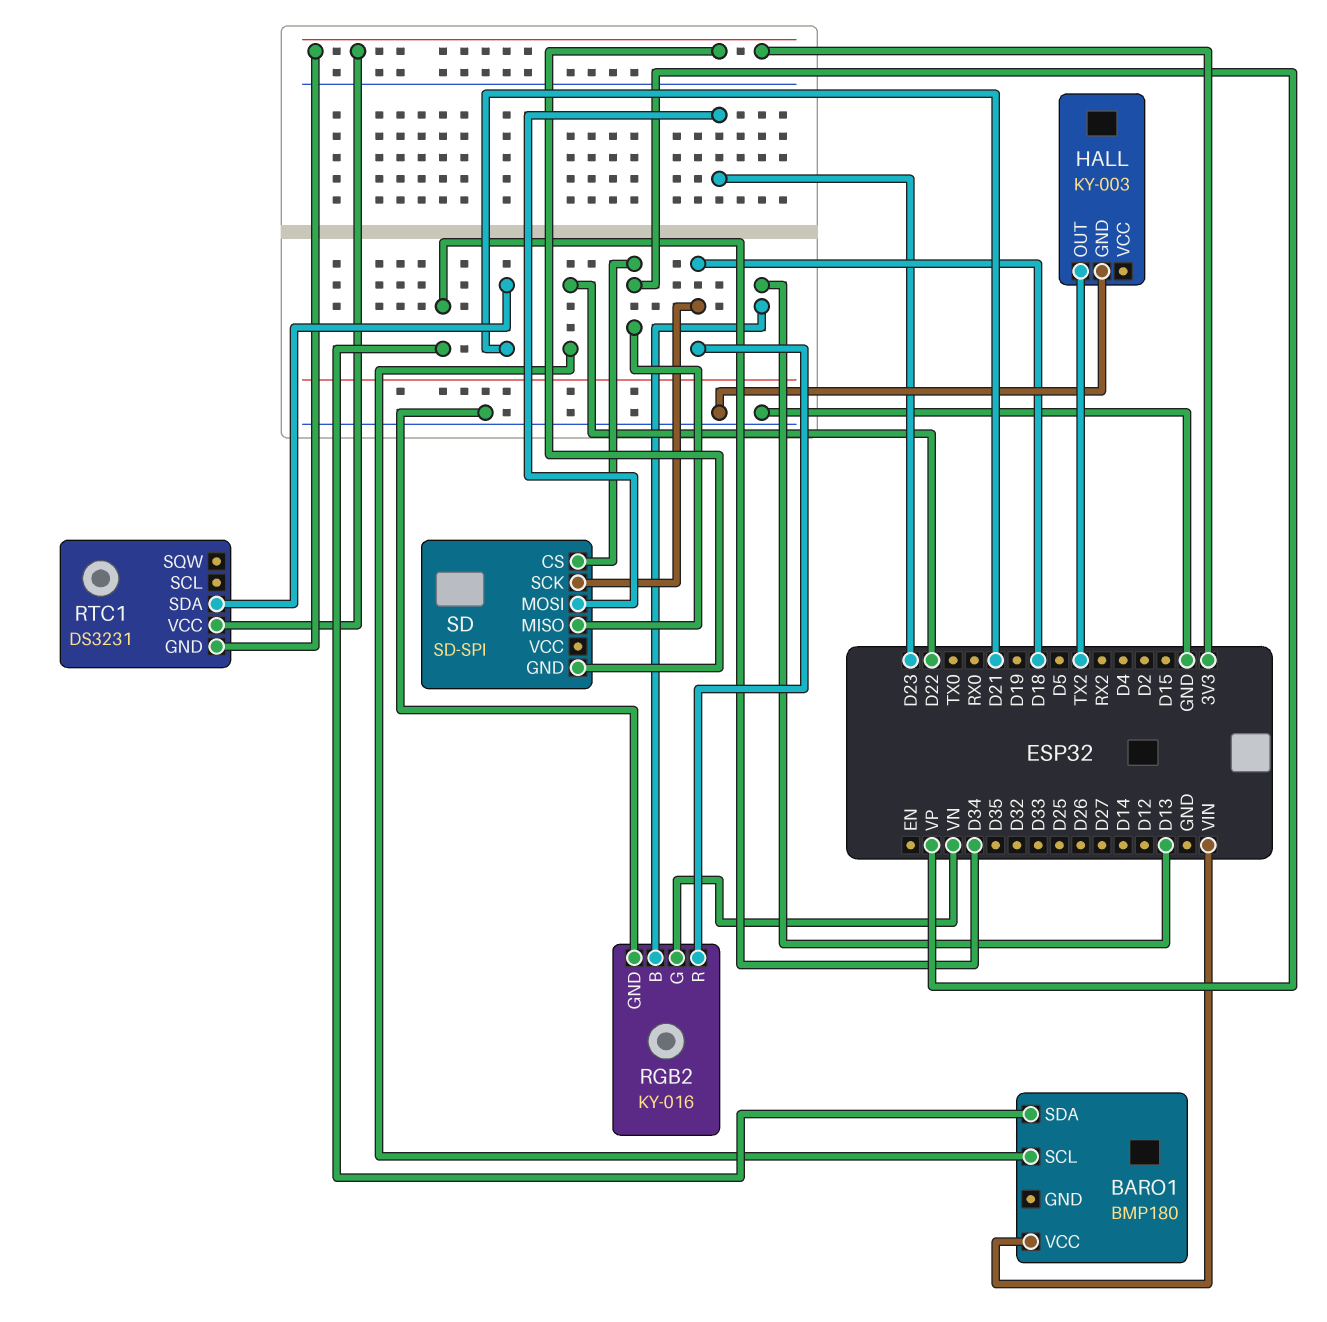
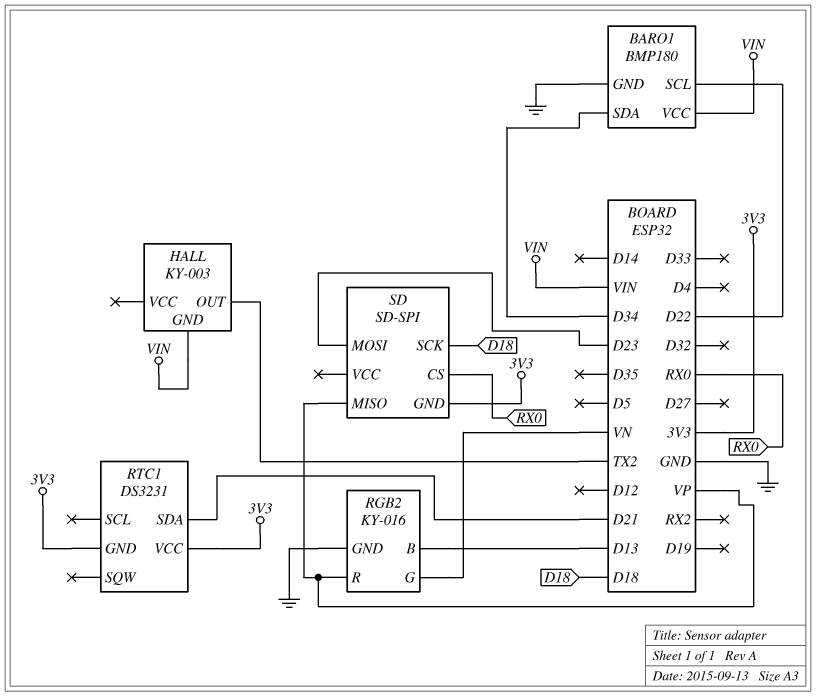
BARO1 pin GND: none -> GND
HALL pin GND: GND -> VIN
RGB2 pin R: D18 -> VP
SD pin CS: VP -> RX0

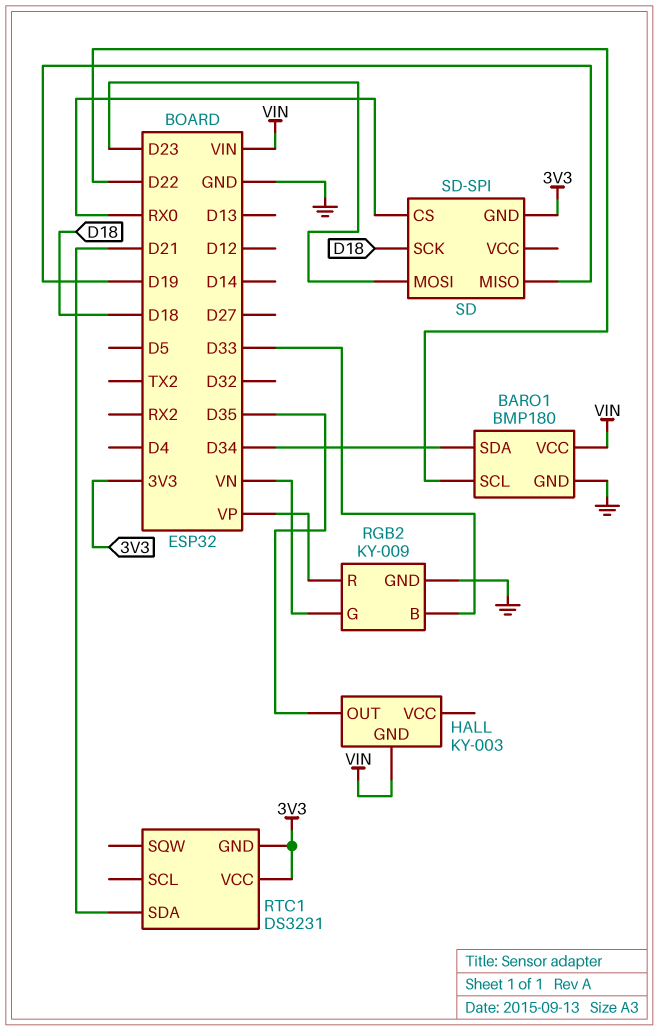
HALL pin OUT: TX2 -> D35
RGB2: KY-016 -> KY-009
RGB2 pin B: D13 -> D33
SD pin MISO: VP -> D19

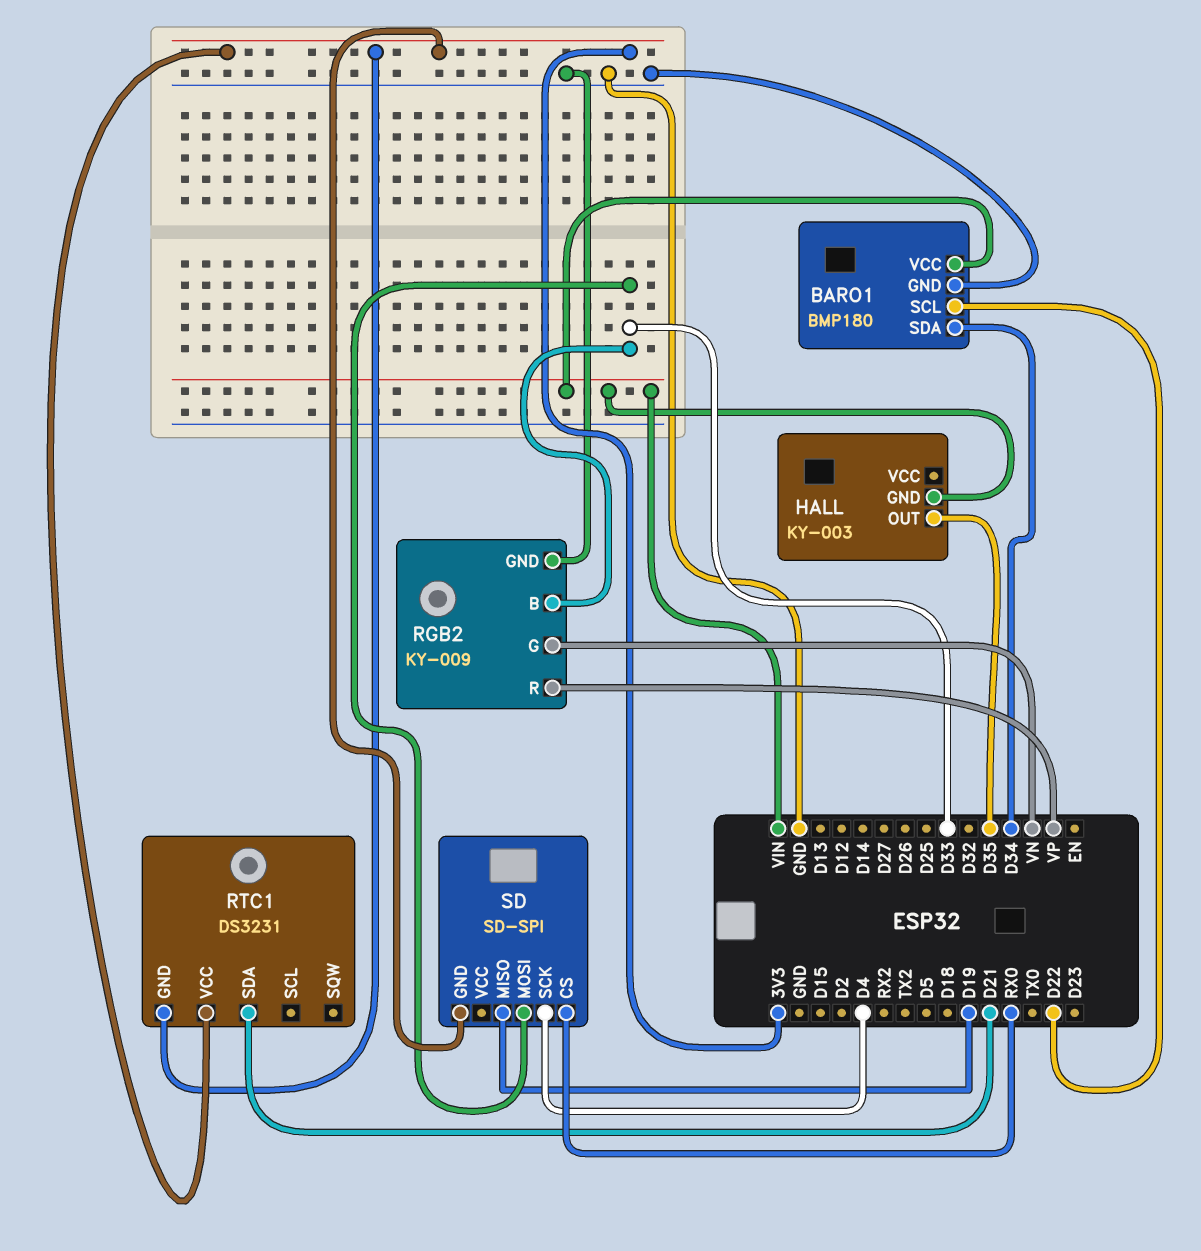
SD pin MOSI: D23 -> D33
SD pin SCK: D18 -> D4

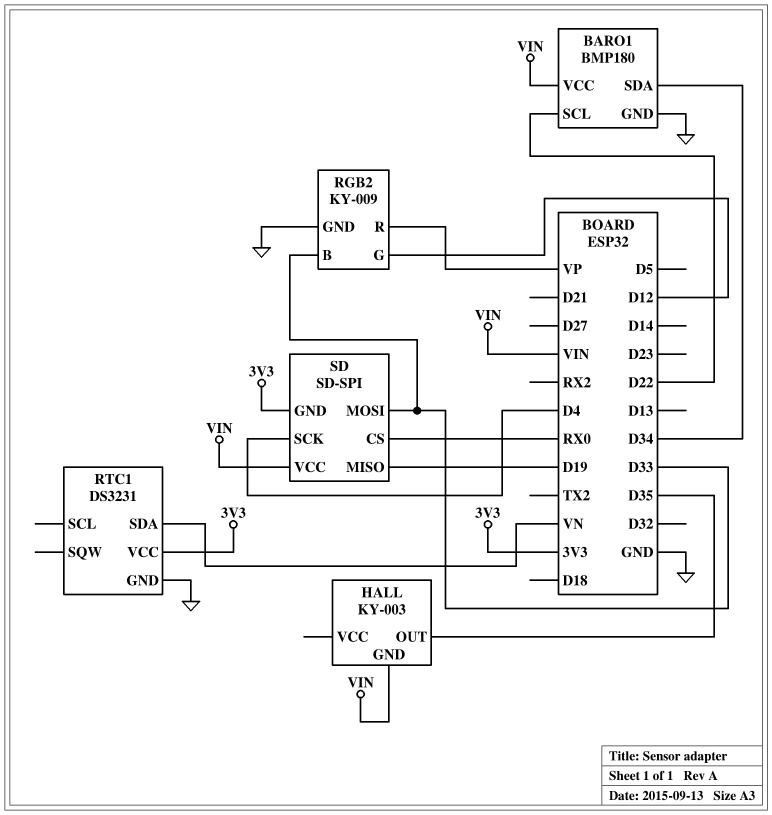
RGB2 pin G: VN -> D12
RTC1 pin GND: 3V3 -> GND
RTC1 pin SDA: D21 -> VN
SD pin VCC: none -> VIN

